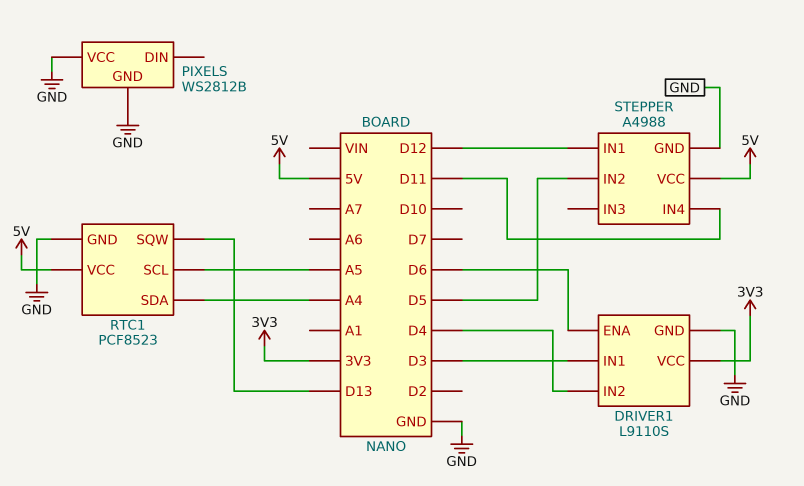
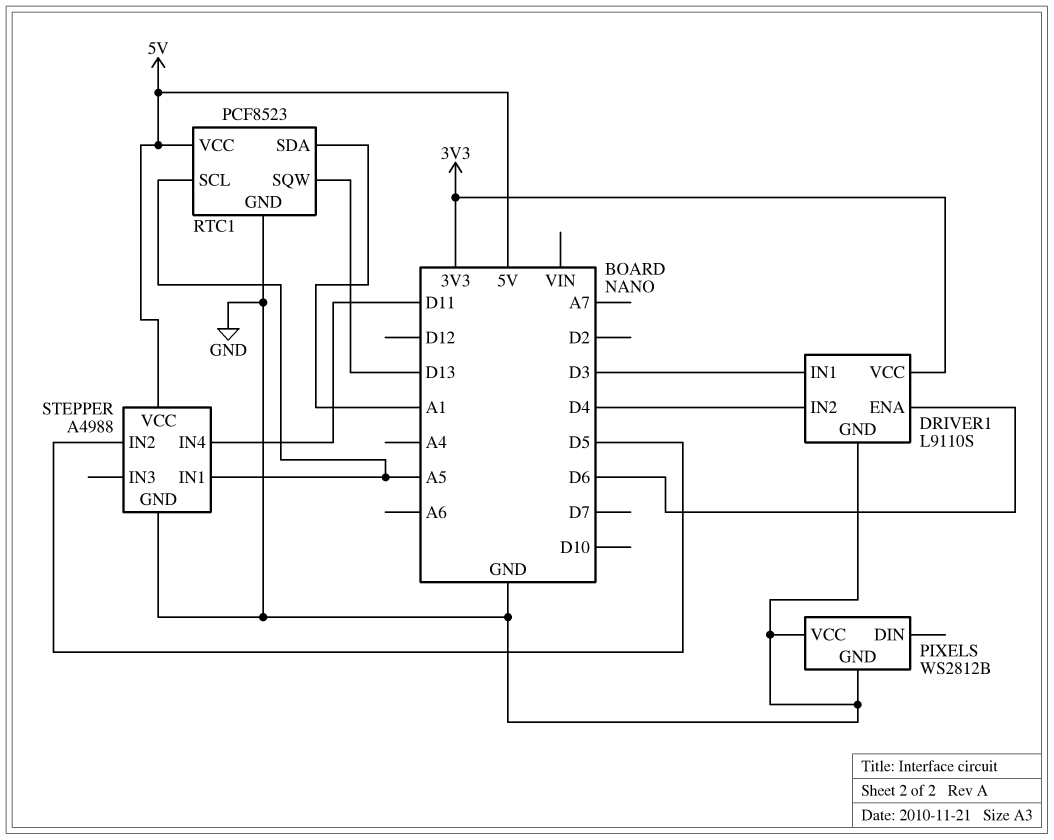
RTC1 pin SDA: A4 -> A1
STEPPER pin IN1: D12 -> A5

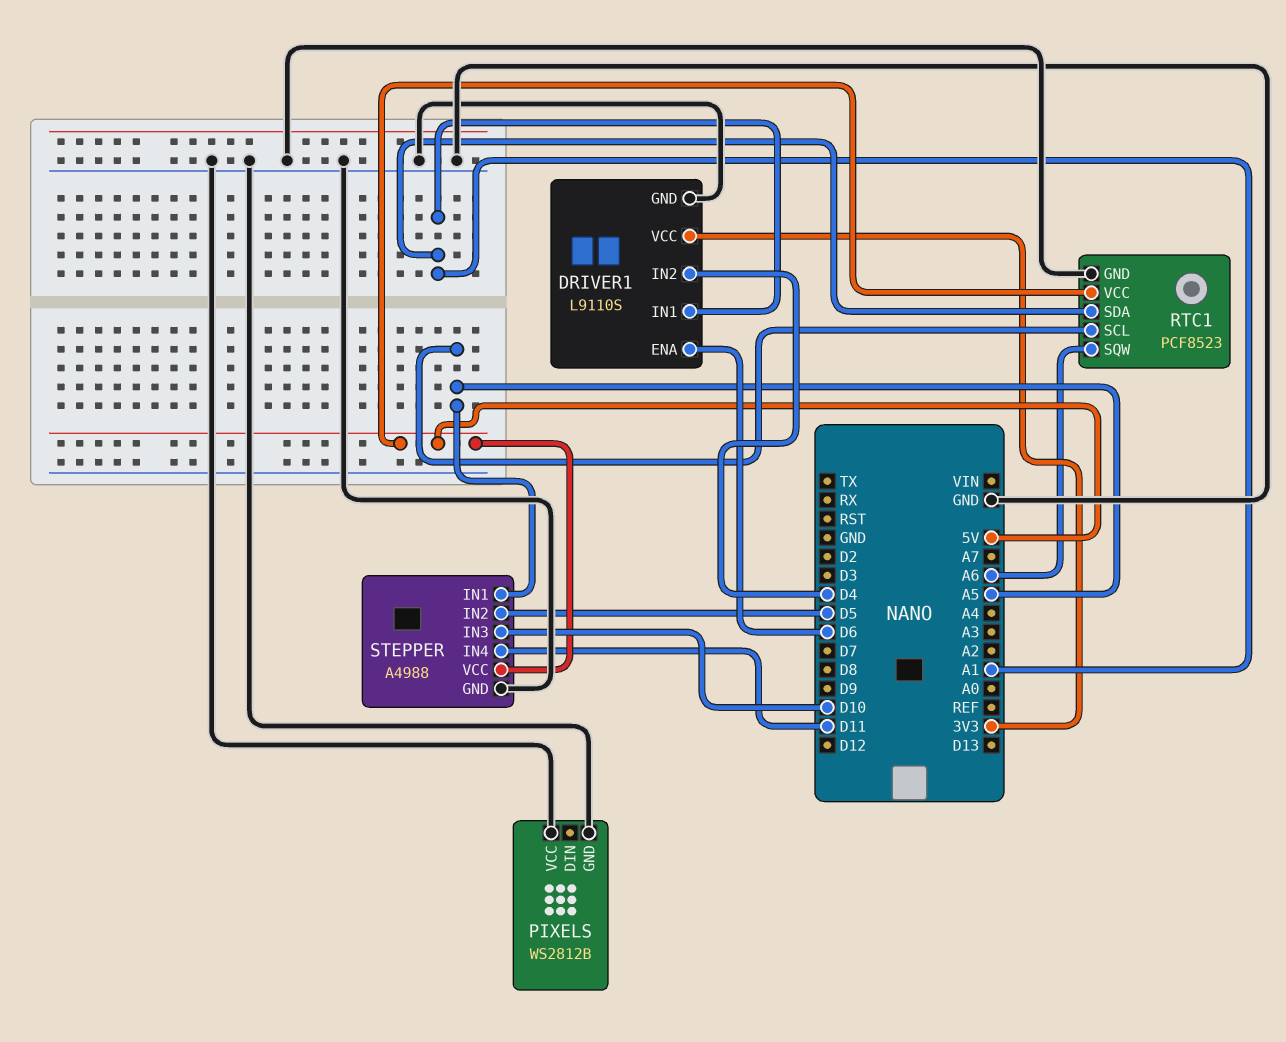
DRIVER1 pin IN1: D3 -> A1
RTC1 pin SQW: D13 -> A6
STEPPER pin IN3: none -> D10

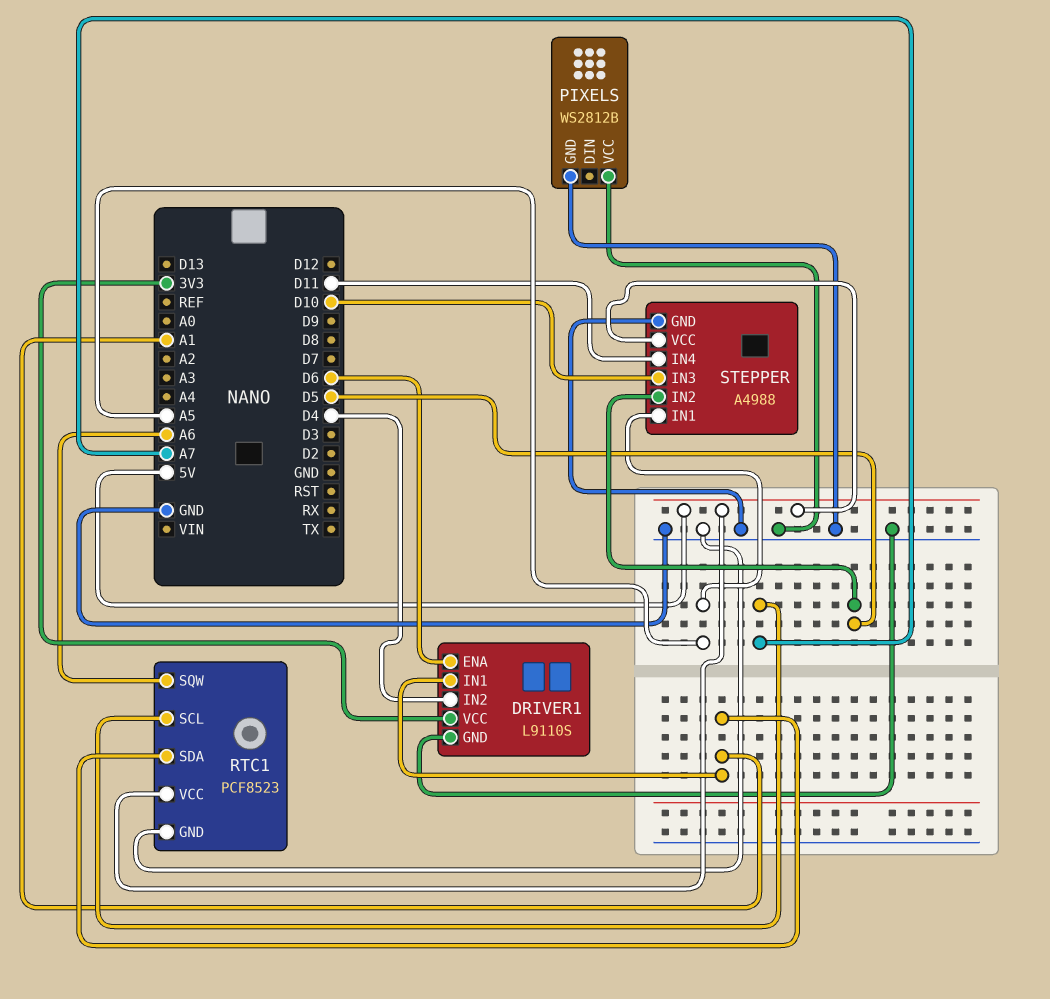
RTC1 pin SCL: A5 -> A7

